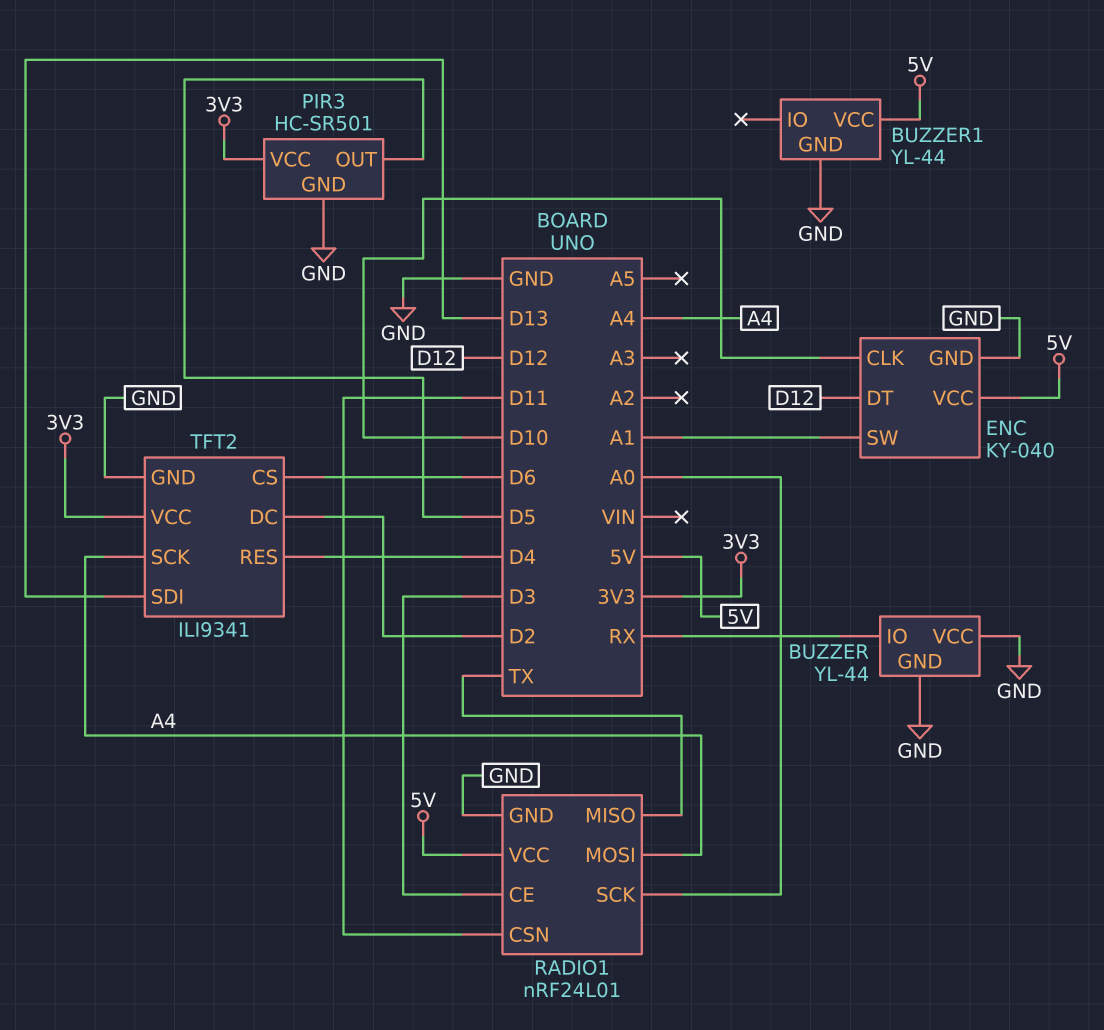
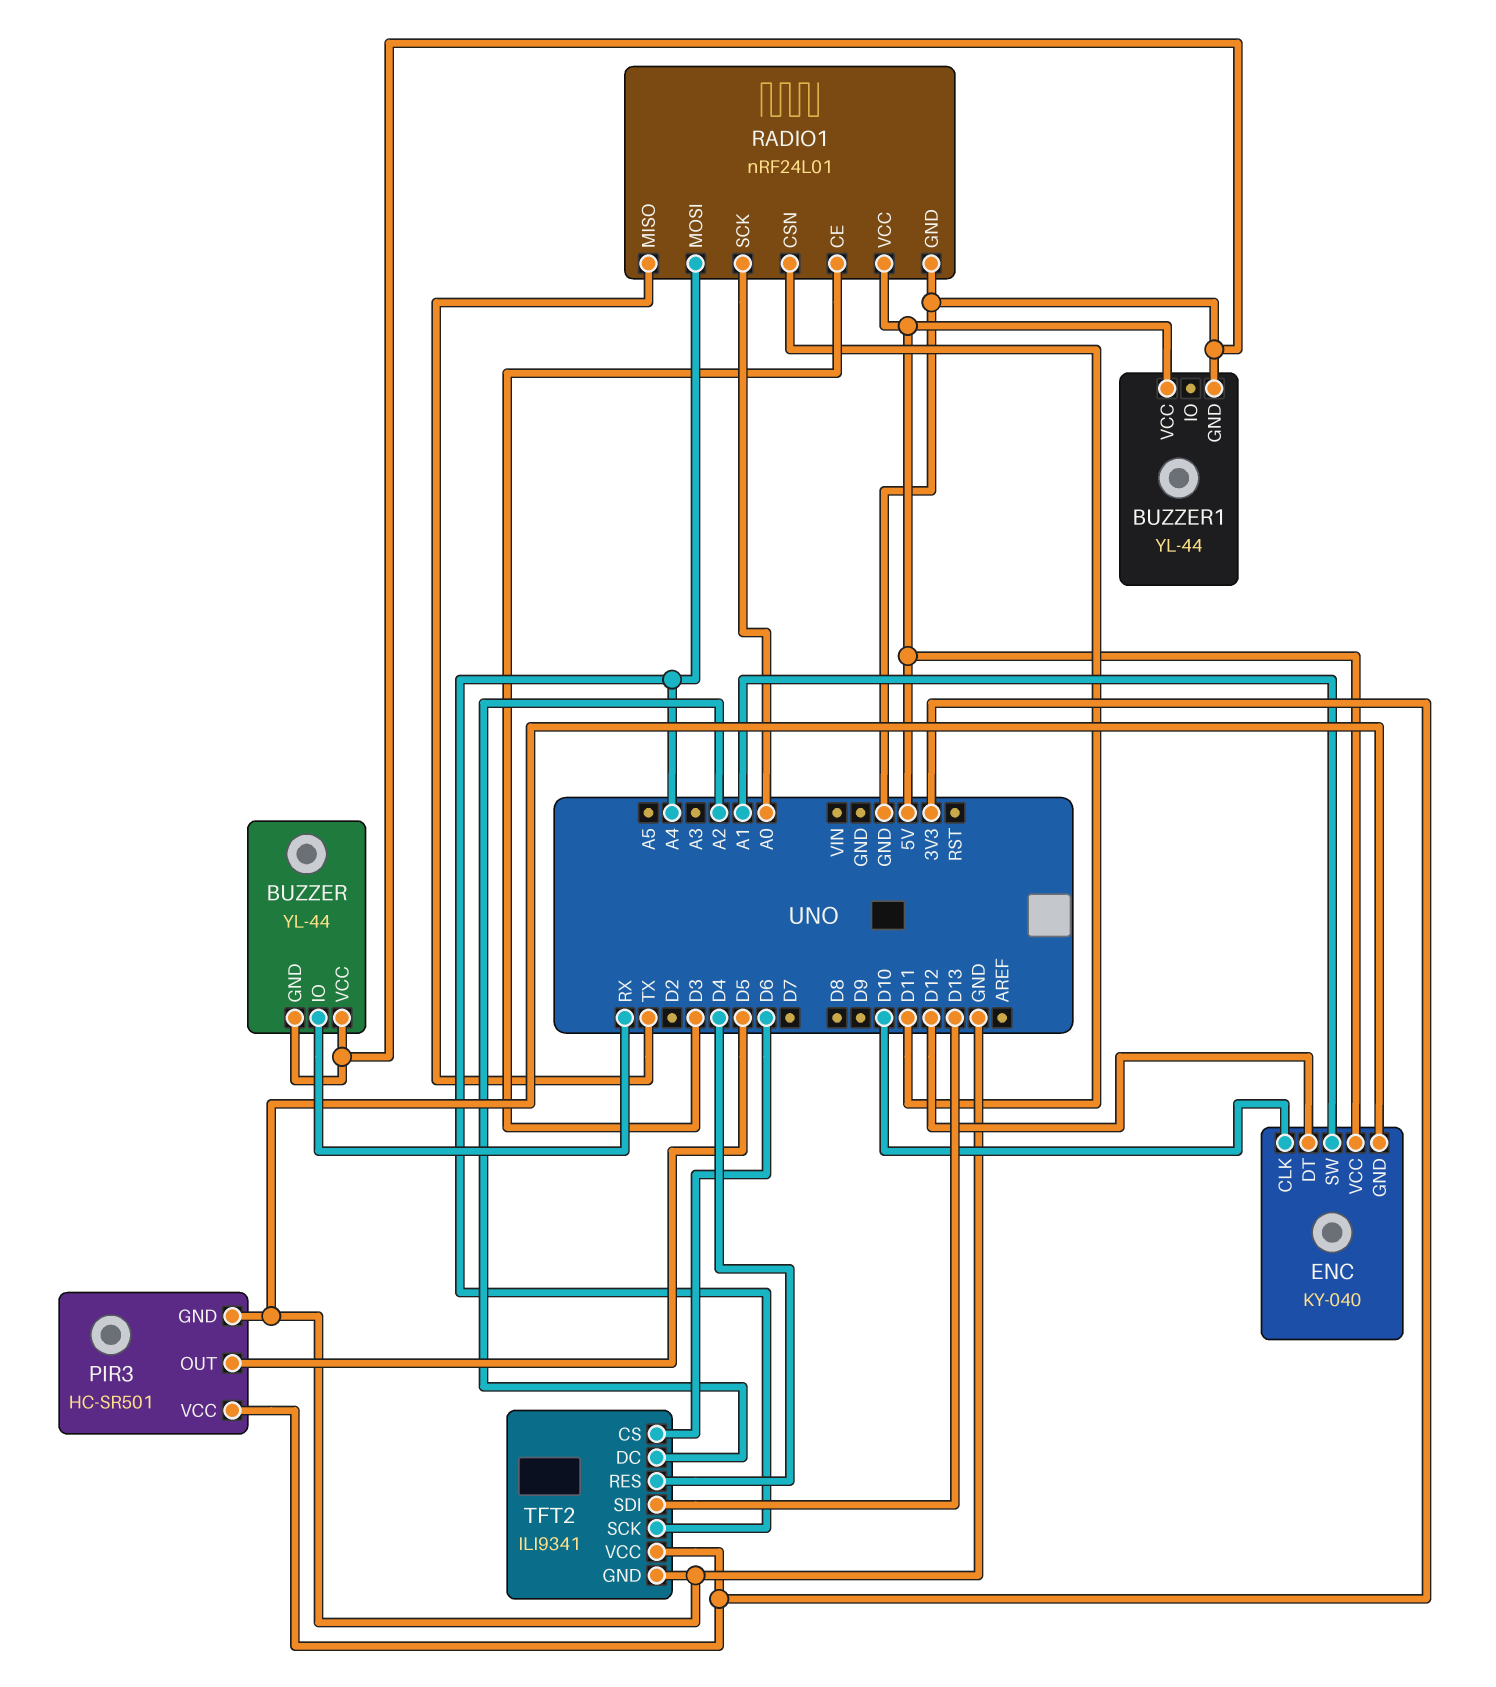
TFT2 pin DC: D2 -> A2

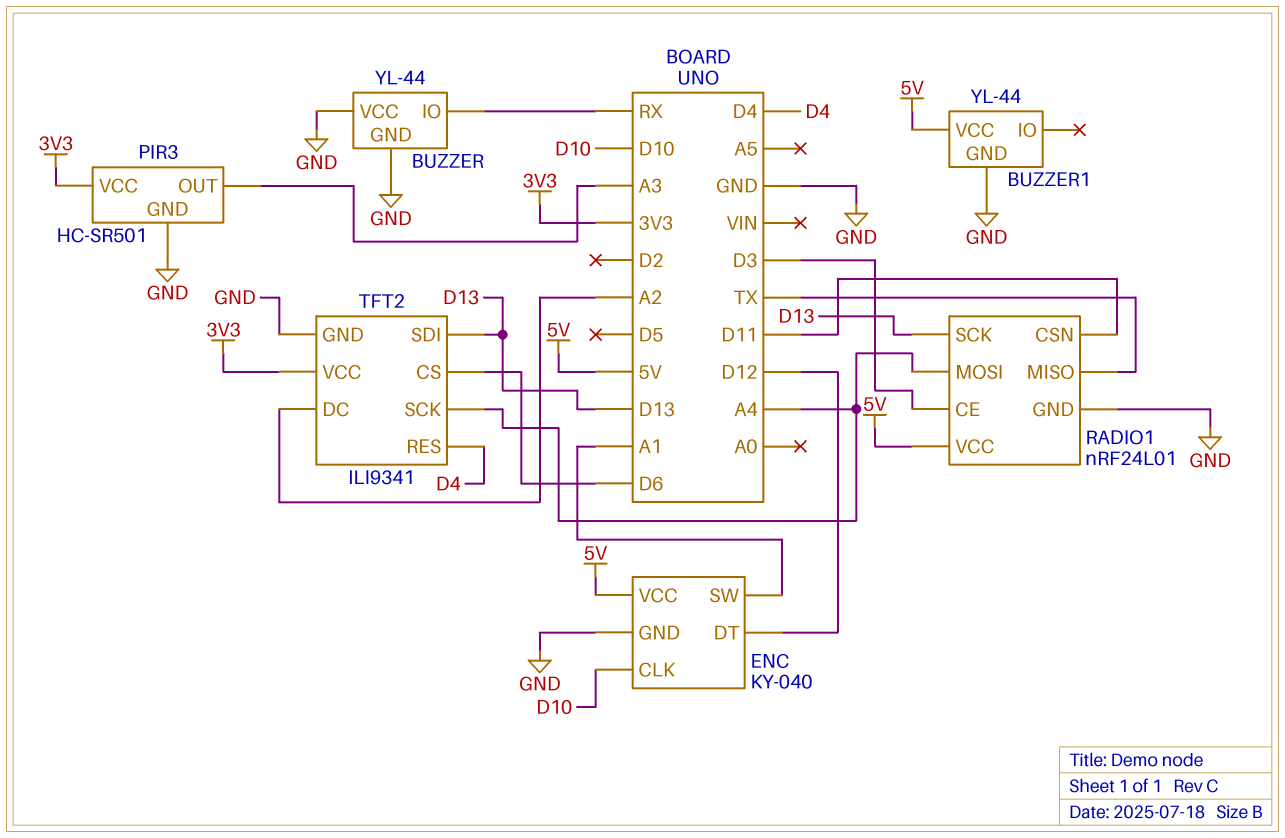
PIR3 pin OUT: D5 -> A3
RADIO1 pin SCK: A0 -> D13

